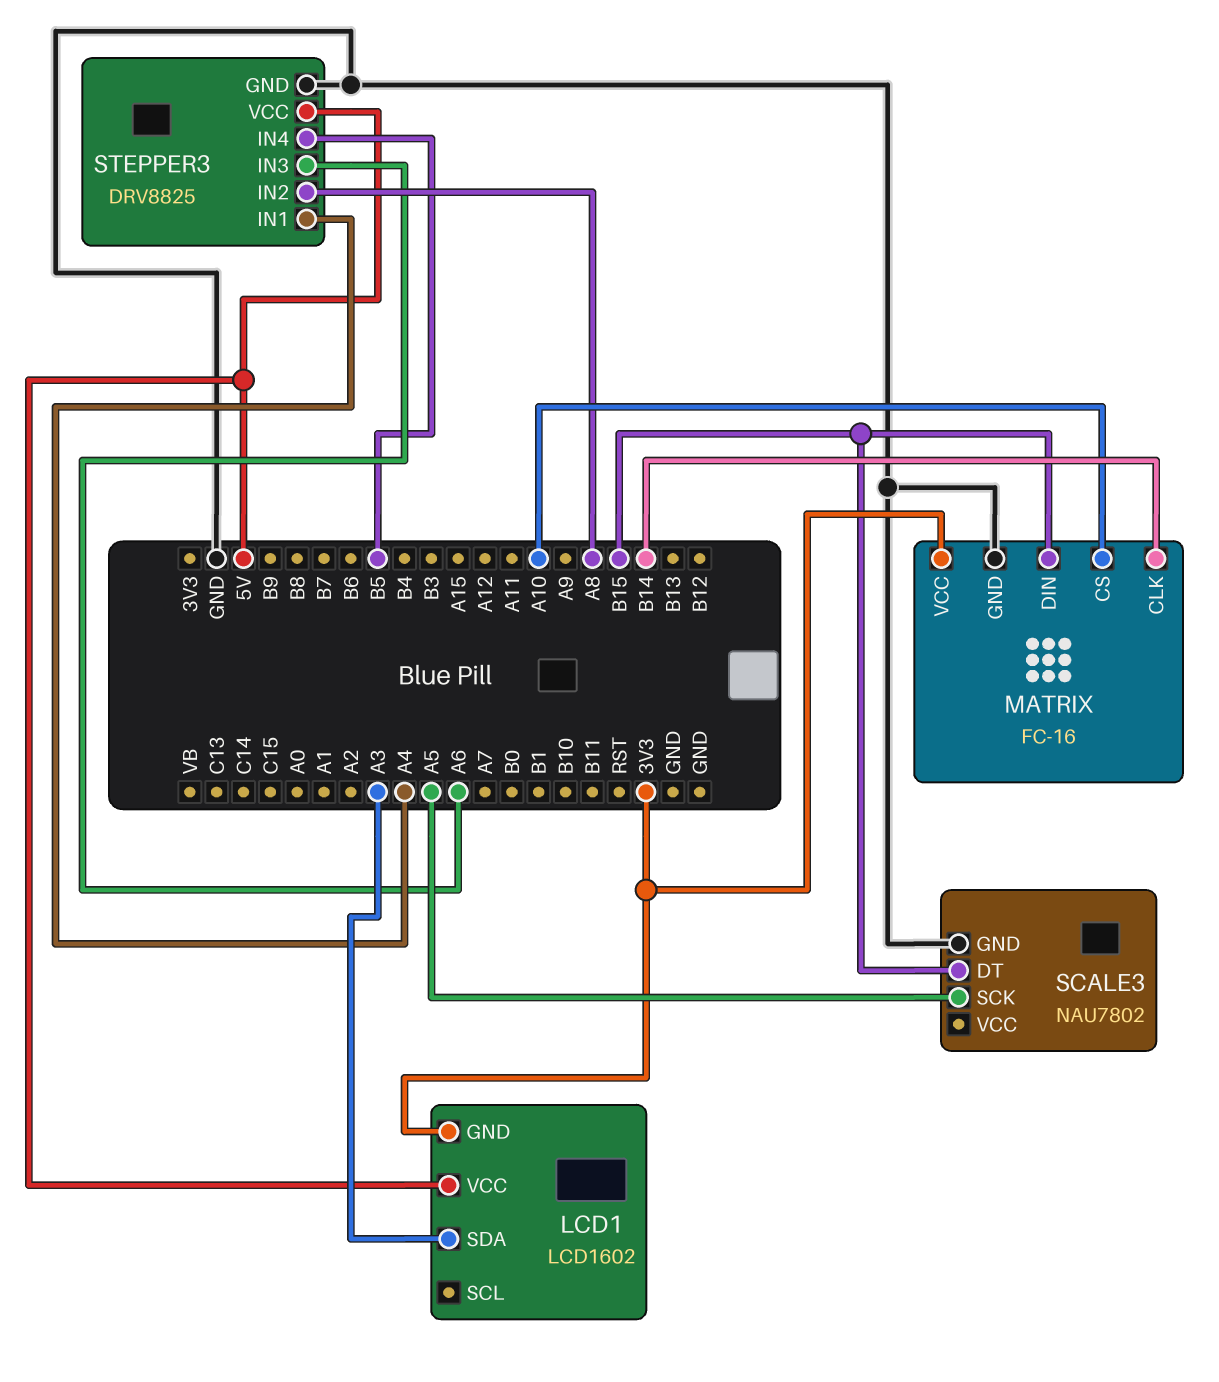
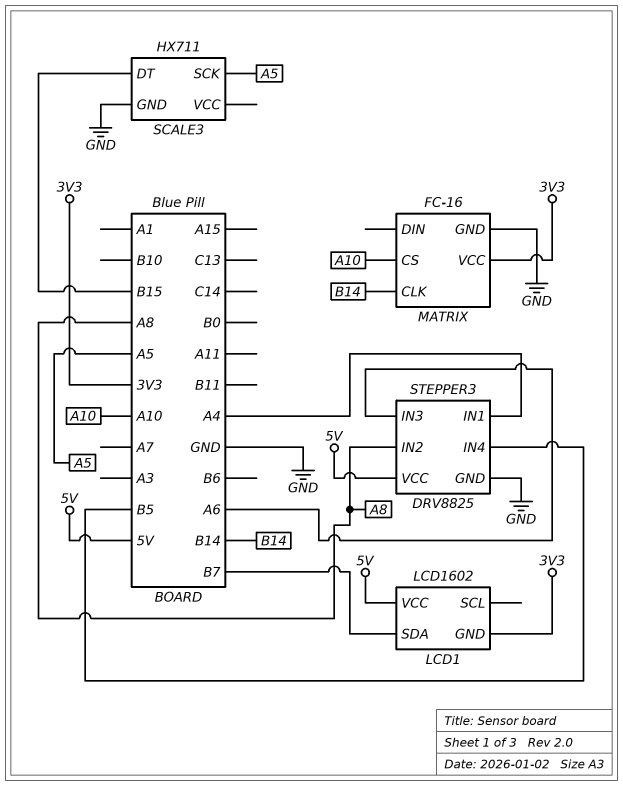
LCD1 pin SDA: A3 -> B7
MATRIX pin DIN: B15 -> none
SCALE3: NAU7802 -> HX711

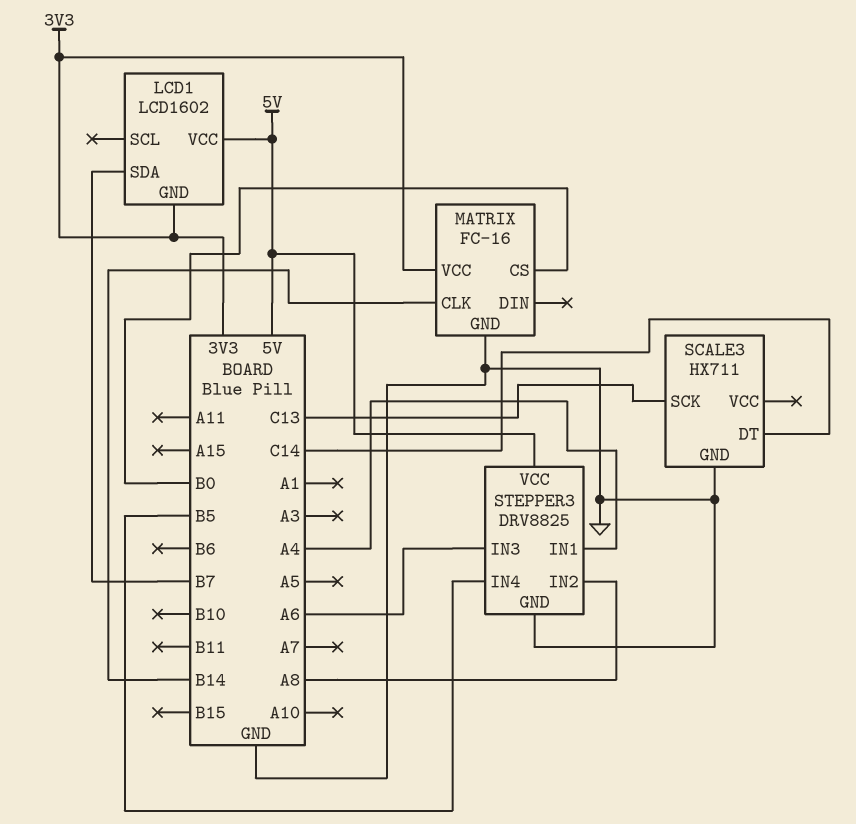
MATRIX pin CS: A10 -> B0
SCALE3 pin DT: B15 -> C14
SCALE3 pin SCK: A5 -> C13

